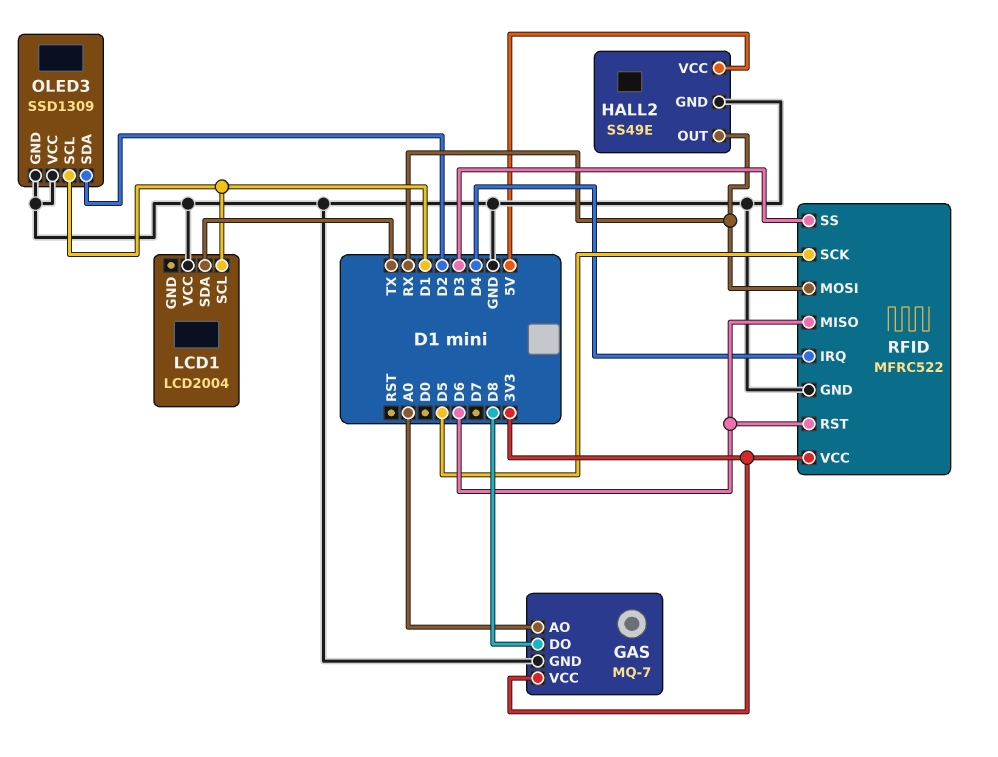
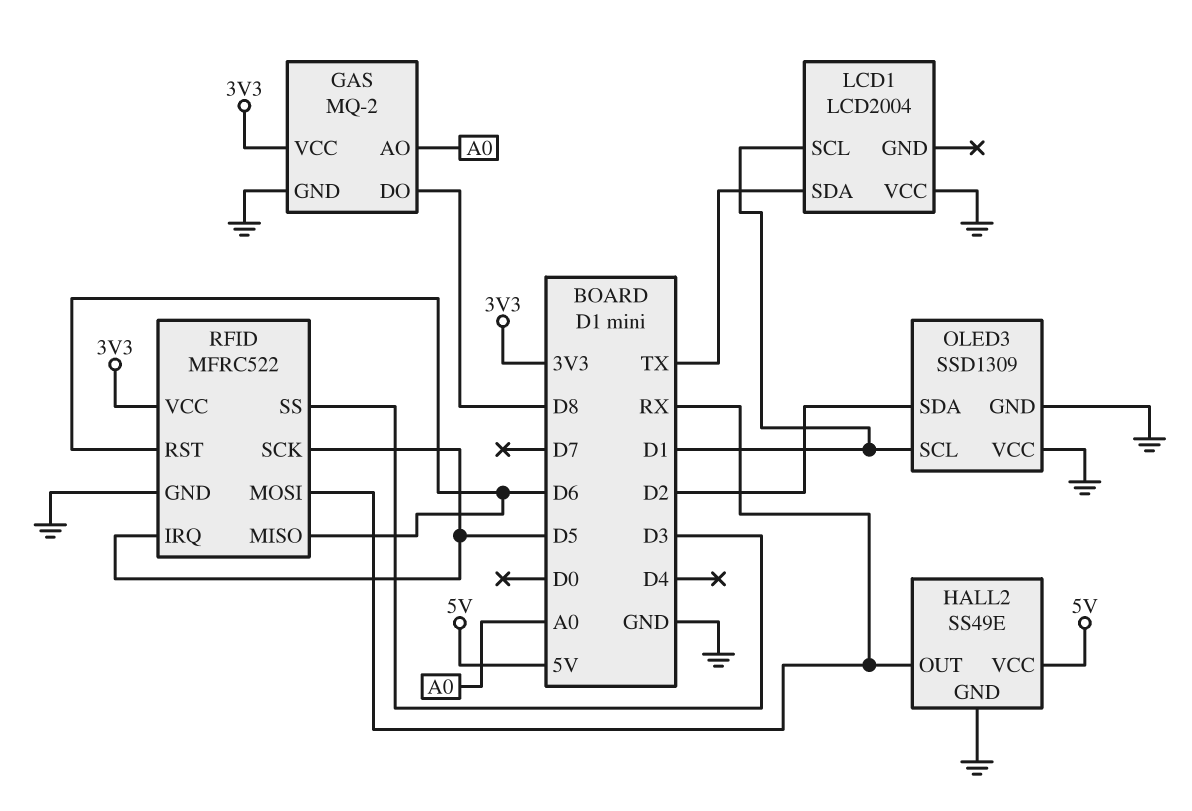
GAS: MQ-7 -> MQ-2
RFID pin IRQ: D4 -> D5

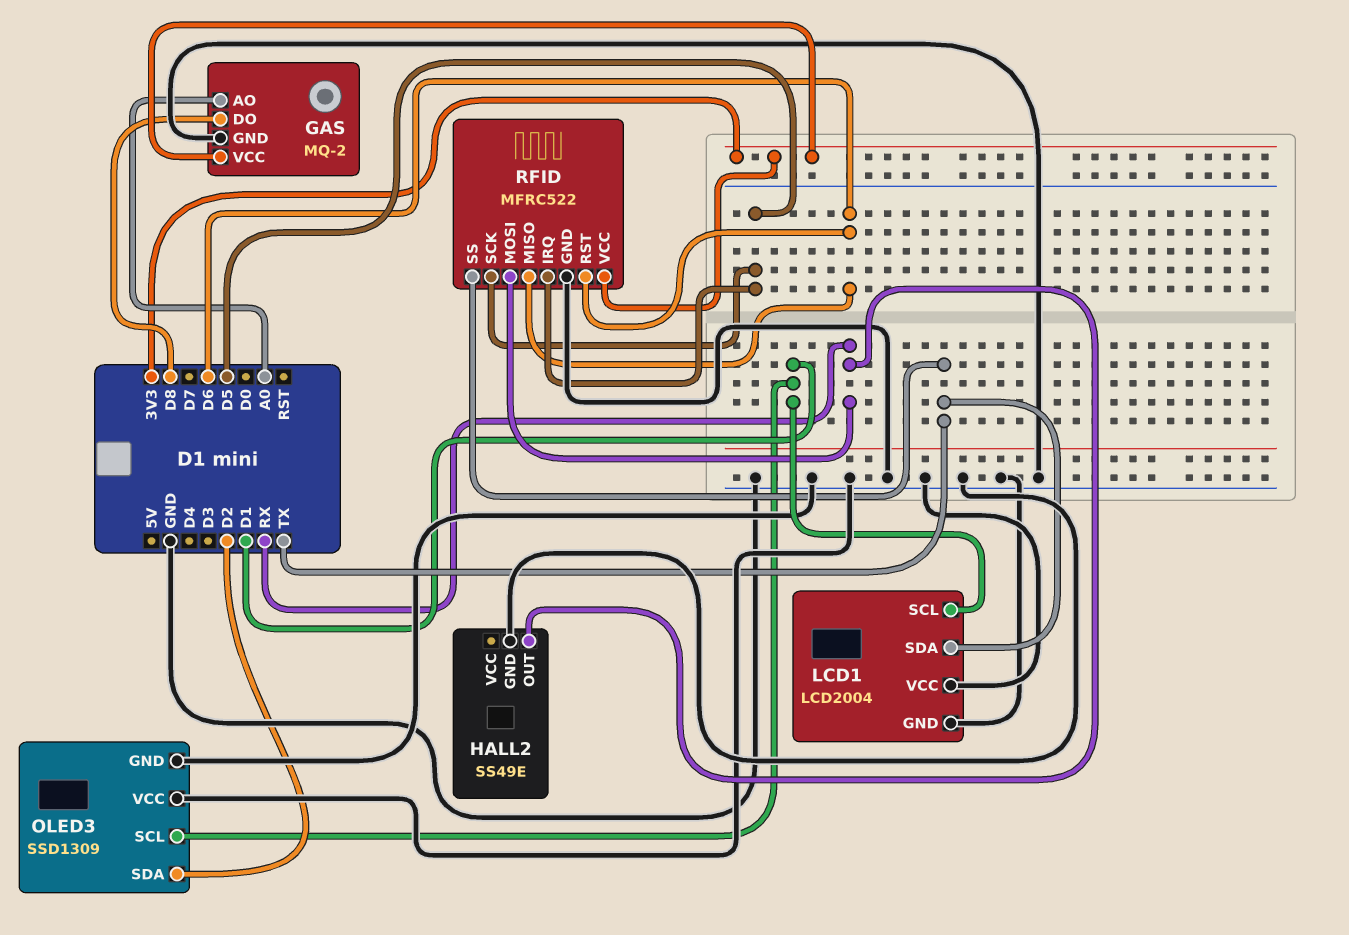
HALL2 pin VCC: 5V -> none
LCD1 pin GND: none -> GND
RFID pin SS: D3 -> TX

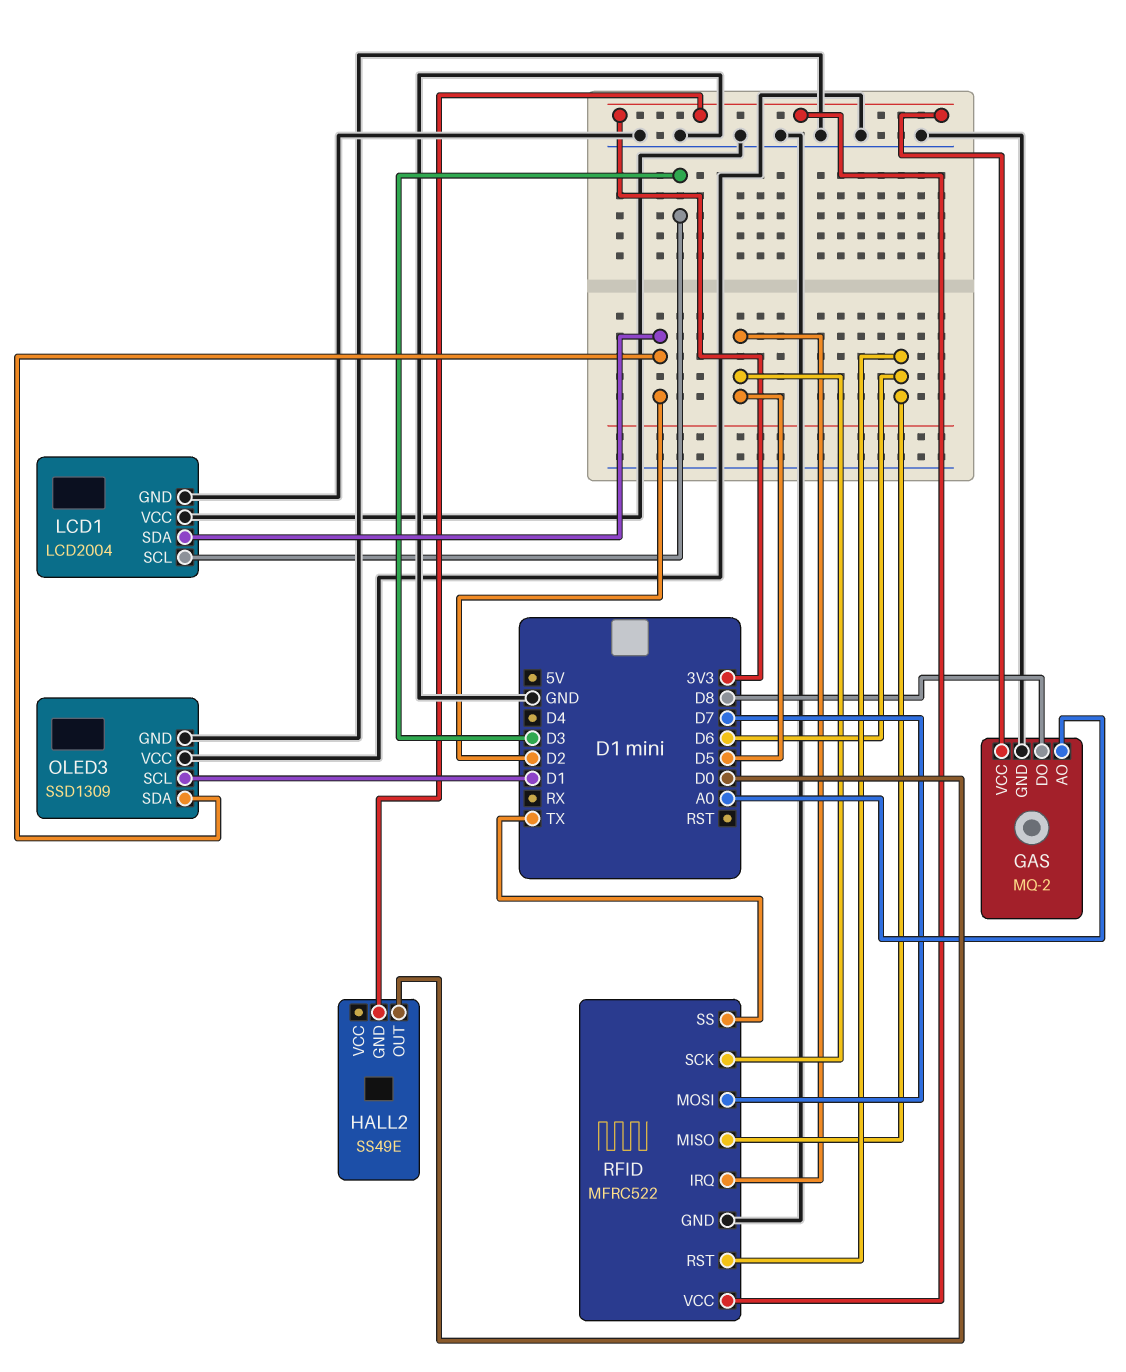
HALL2 pin GND: GND -> 3V3
HALL2 pin OUT: RX -> D0
LCD1 pin SCL: D1 -> D3
LCD1 pin SDA: TX -> D2
RFID pin MOSI: RX -> D7

